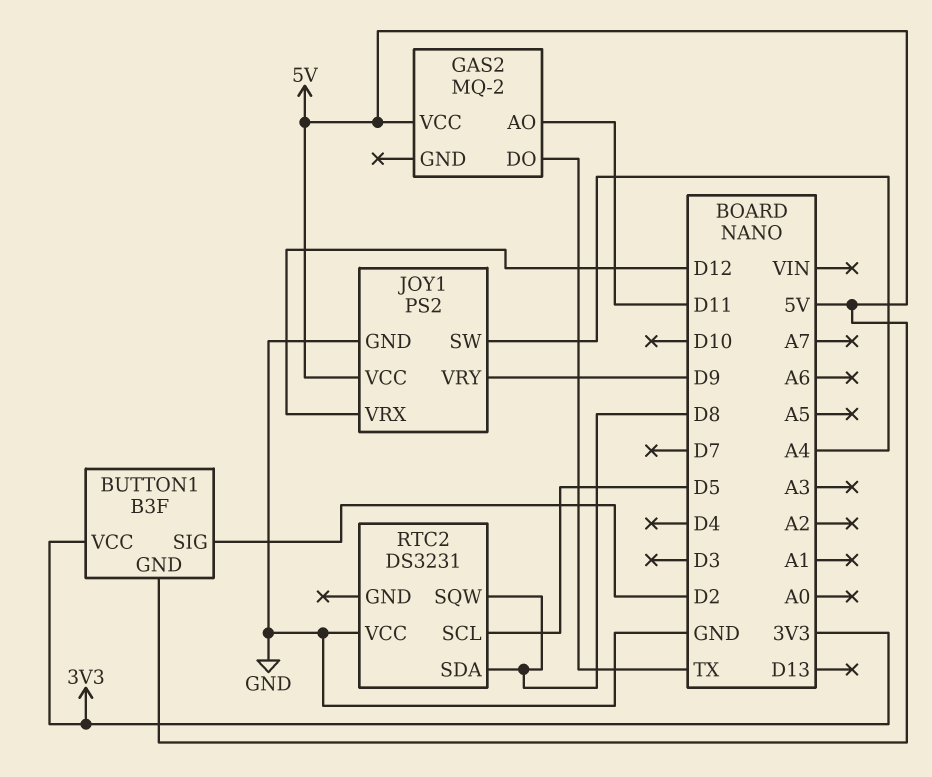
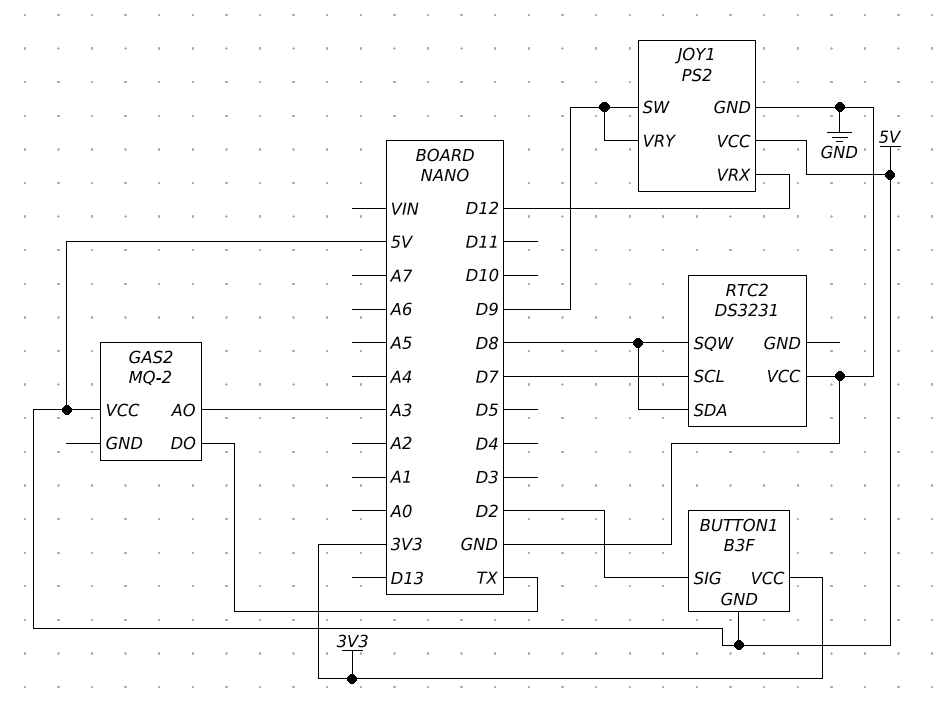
GAS2 pin AO: D11 -> A3
JOY1 pin SW: A4 -> D9
RTC2 pin SCL: D5 -> D7

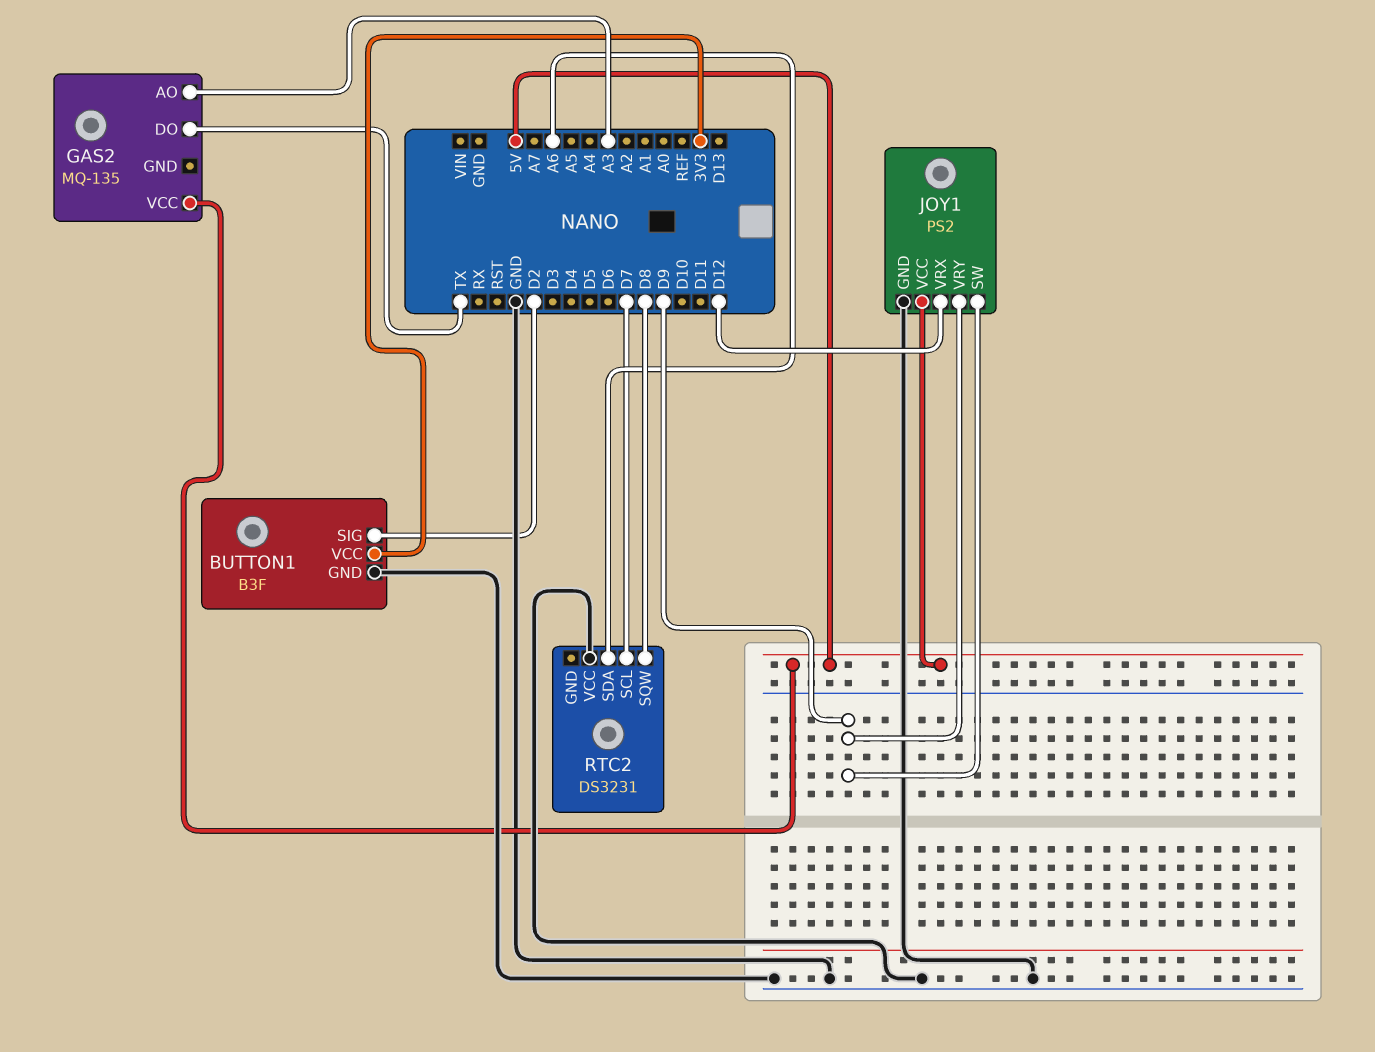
BUTTON1 pin GND: 5V -> GND
GAS2: MQ-2 -> MQ-135
RTC2 pin SDA: D8 -> A6

